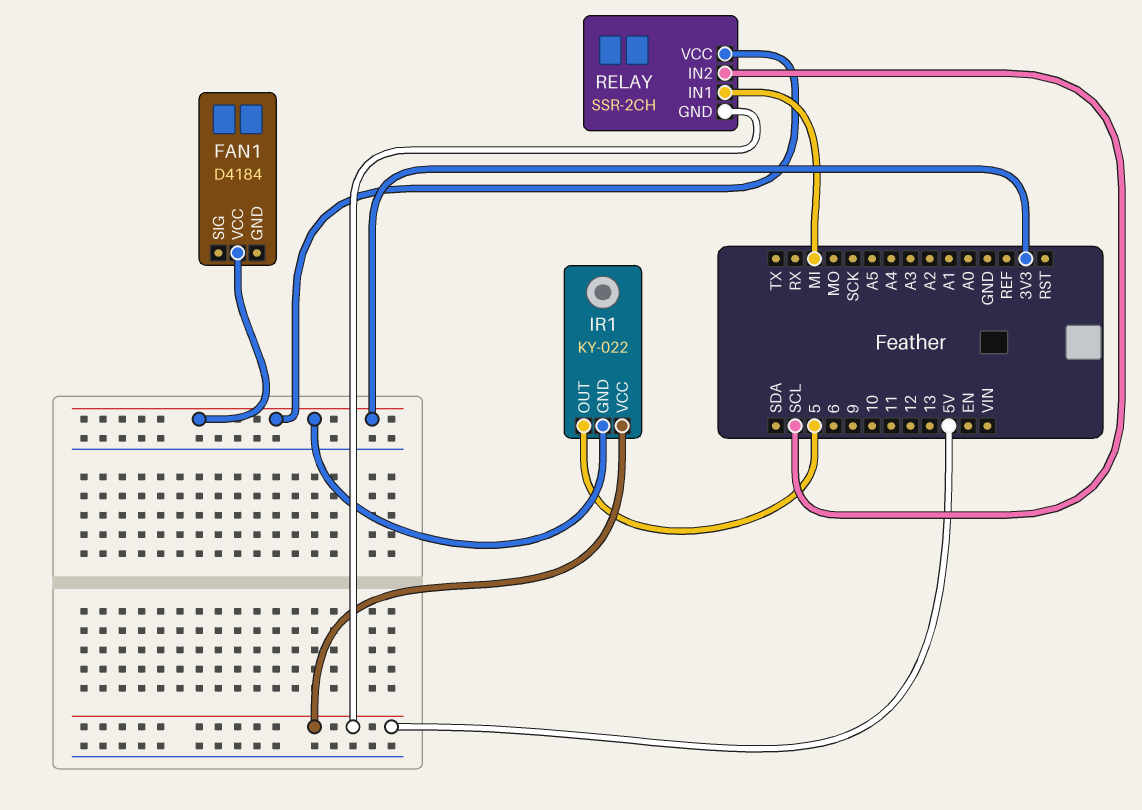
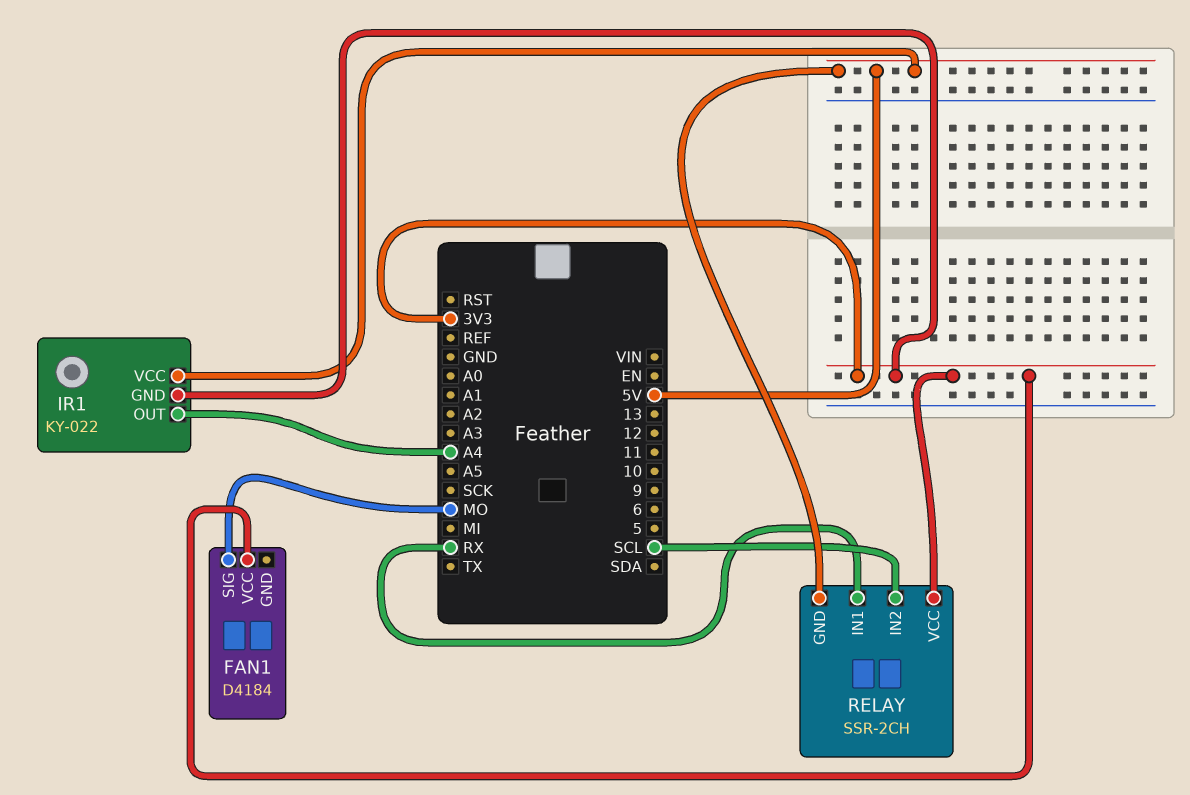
FAN1 pin SIG: none -> MO
IR1 pin OUT: 5 -> A4
RELAY pin IN1: MI -> RX

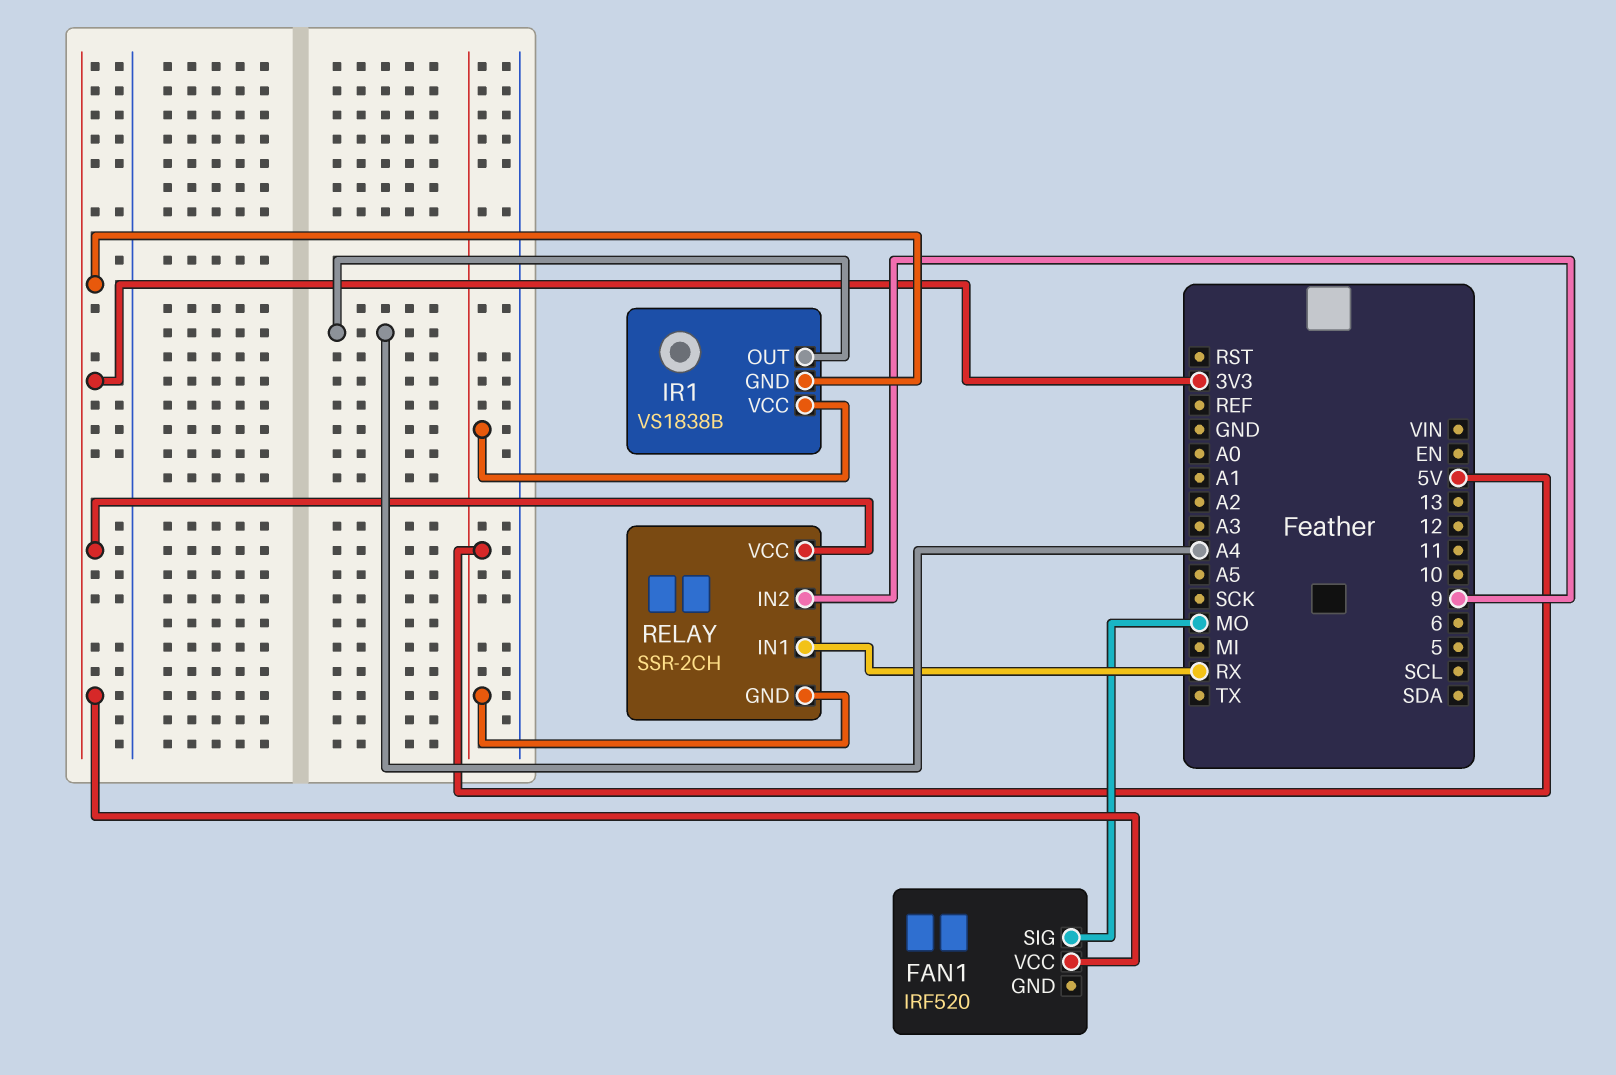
FAN1: D4184 -> IRF520
IR1: KY-022 -> VS1838B
RELAY pin IN2: SCL -> 9

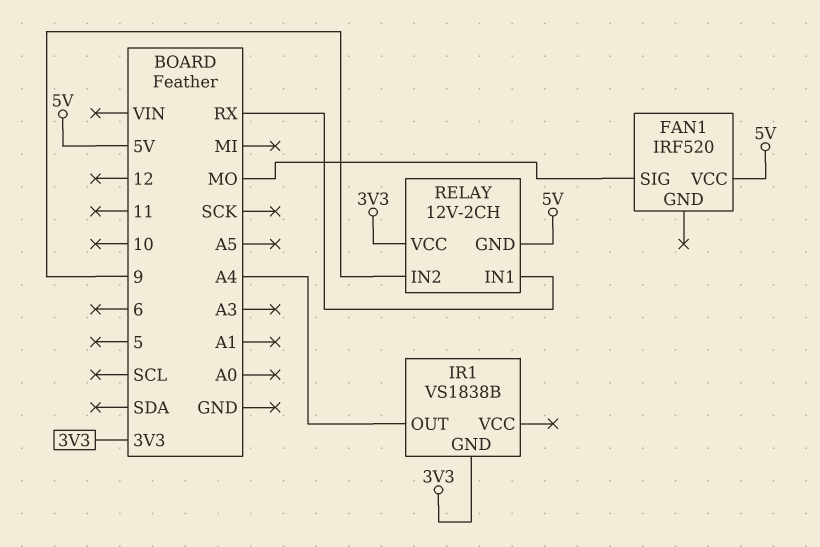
FAN1 pin VCC: 3V3 -> 5V
IR1 pin VCC: 5V -> none
RELAY: SSR-2CH -> 12V-2CH

